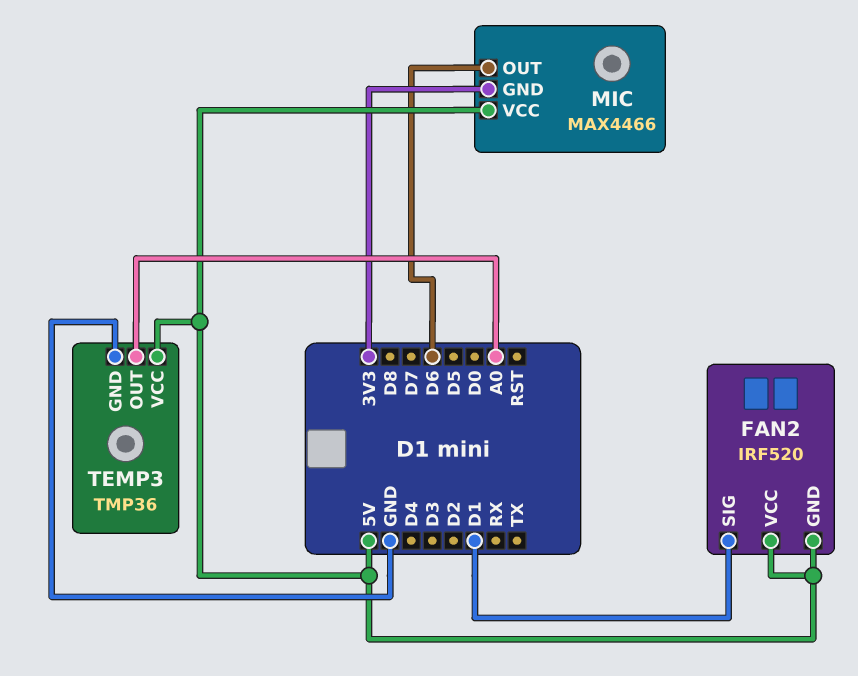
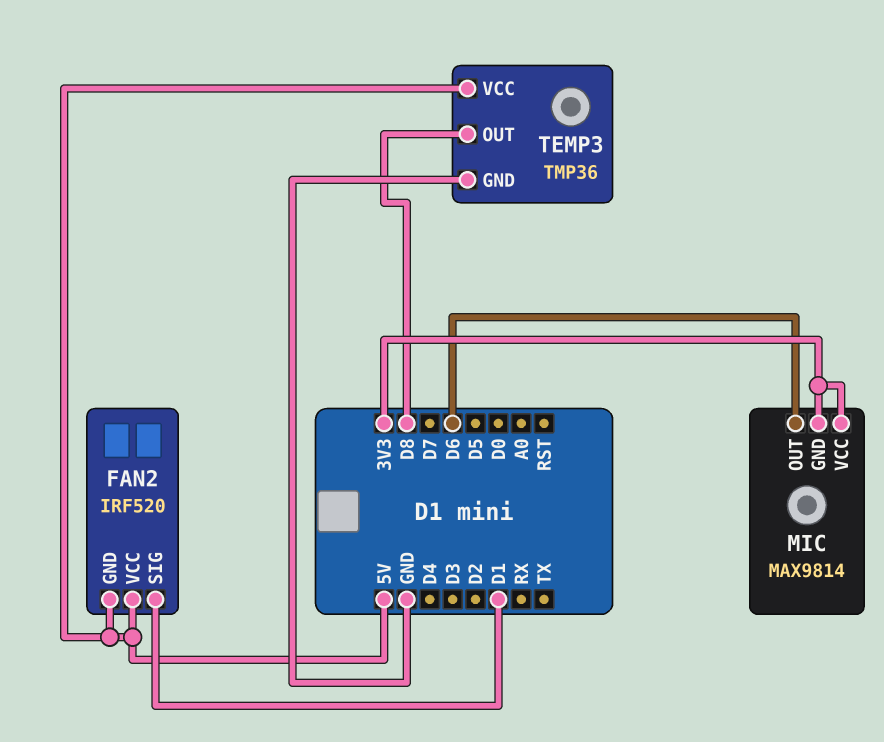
MIC: MAX4466 -> MAX9814
MIC pin VCC: 5V -> 3V3
TEMP3 pin OUT: A0 -> D8

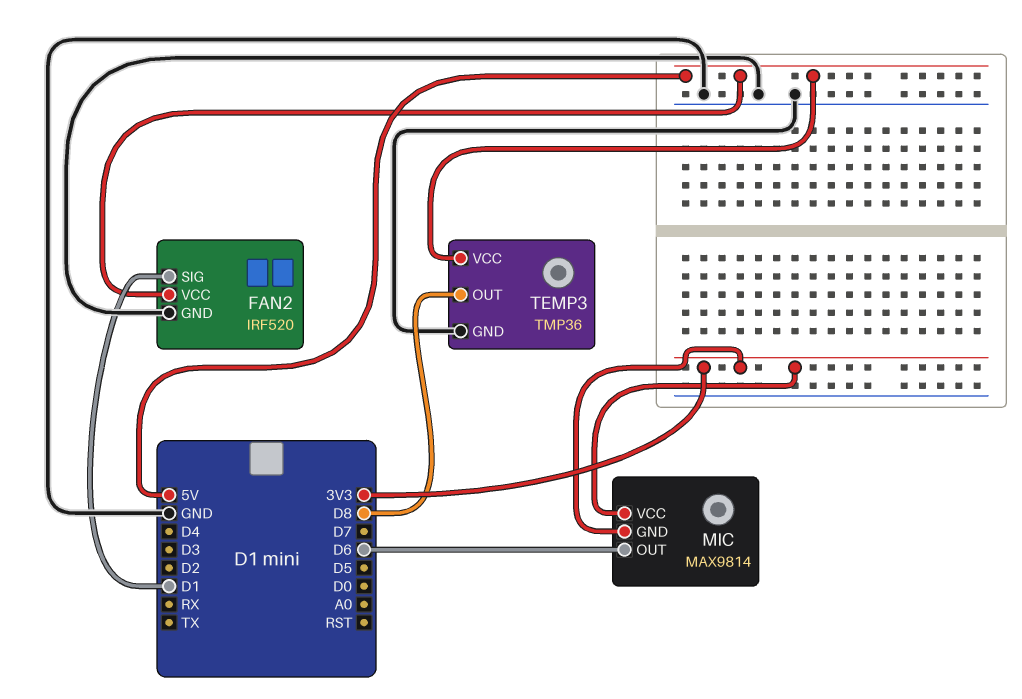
FAN2 pin GND: 5V -> GND

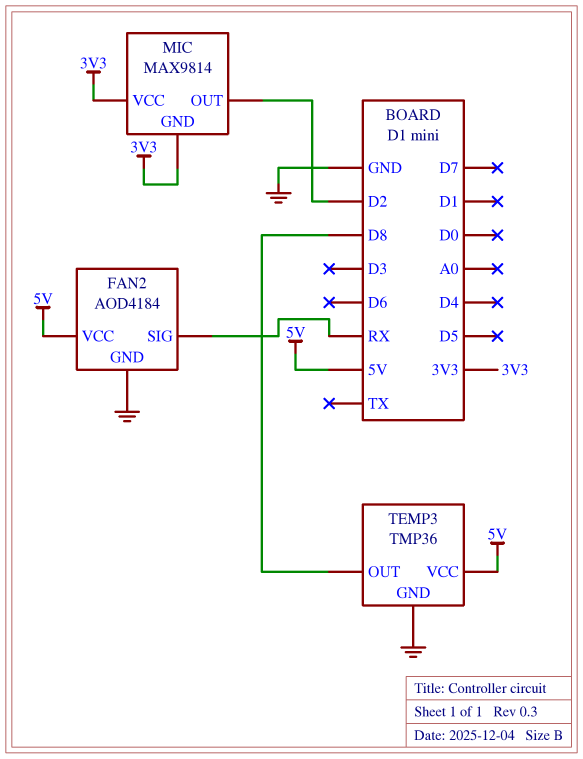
FAN2: IRF520 -> AOD4184
FAN2 pin SIG: D1 -> RX
MIC pin OUT: D6 -> D2

